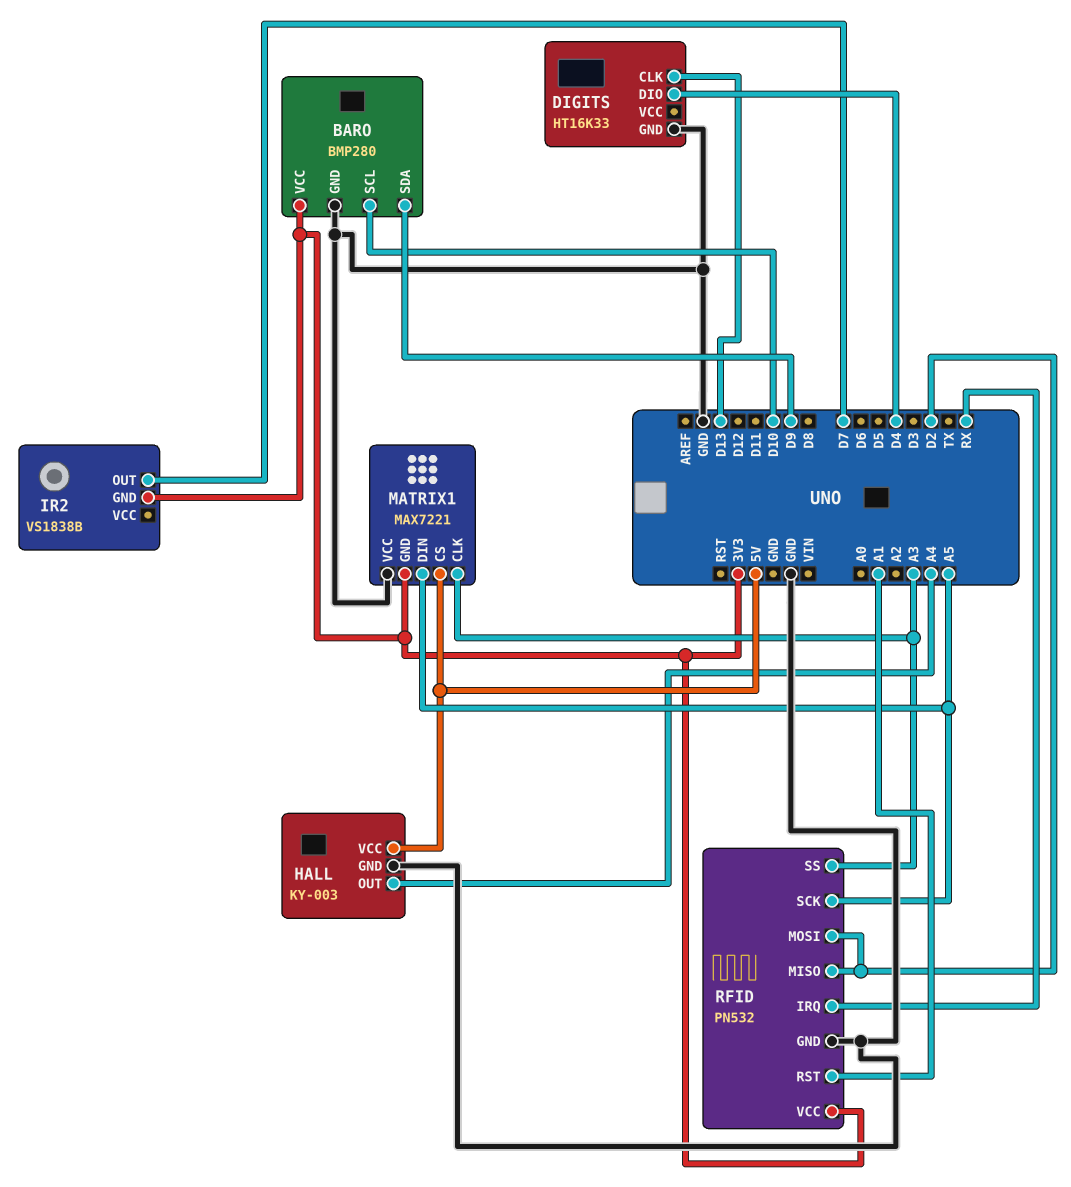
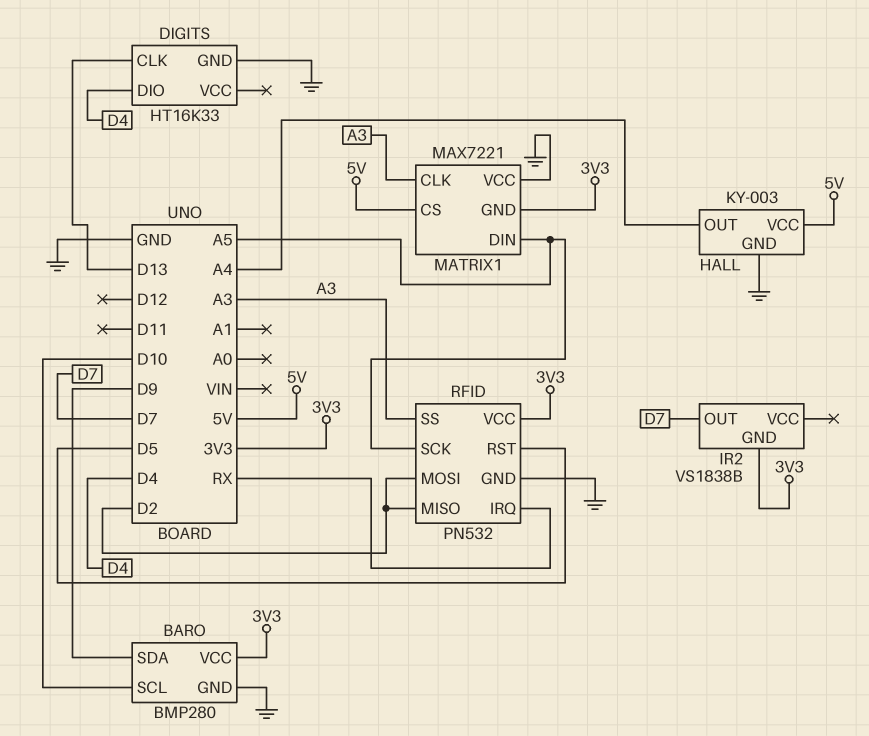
RFID pin RST: A1 -> D5

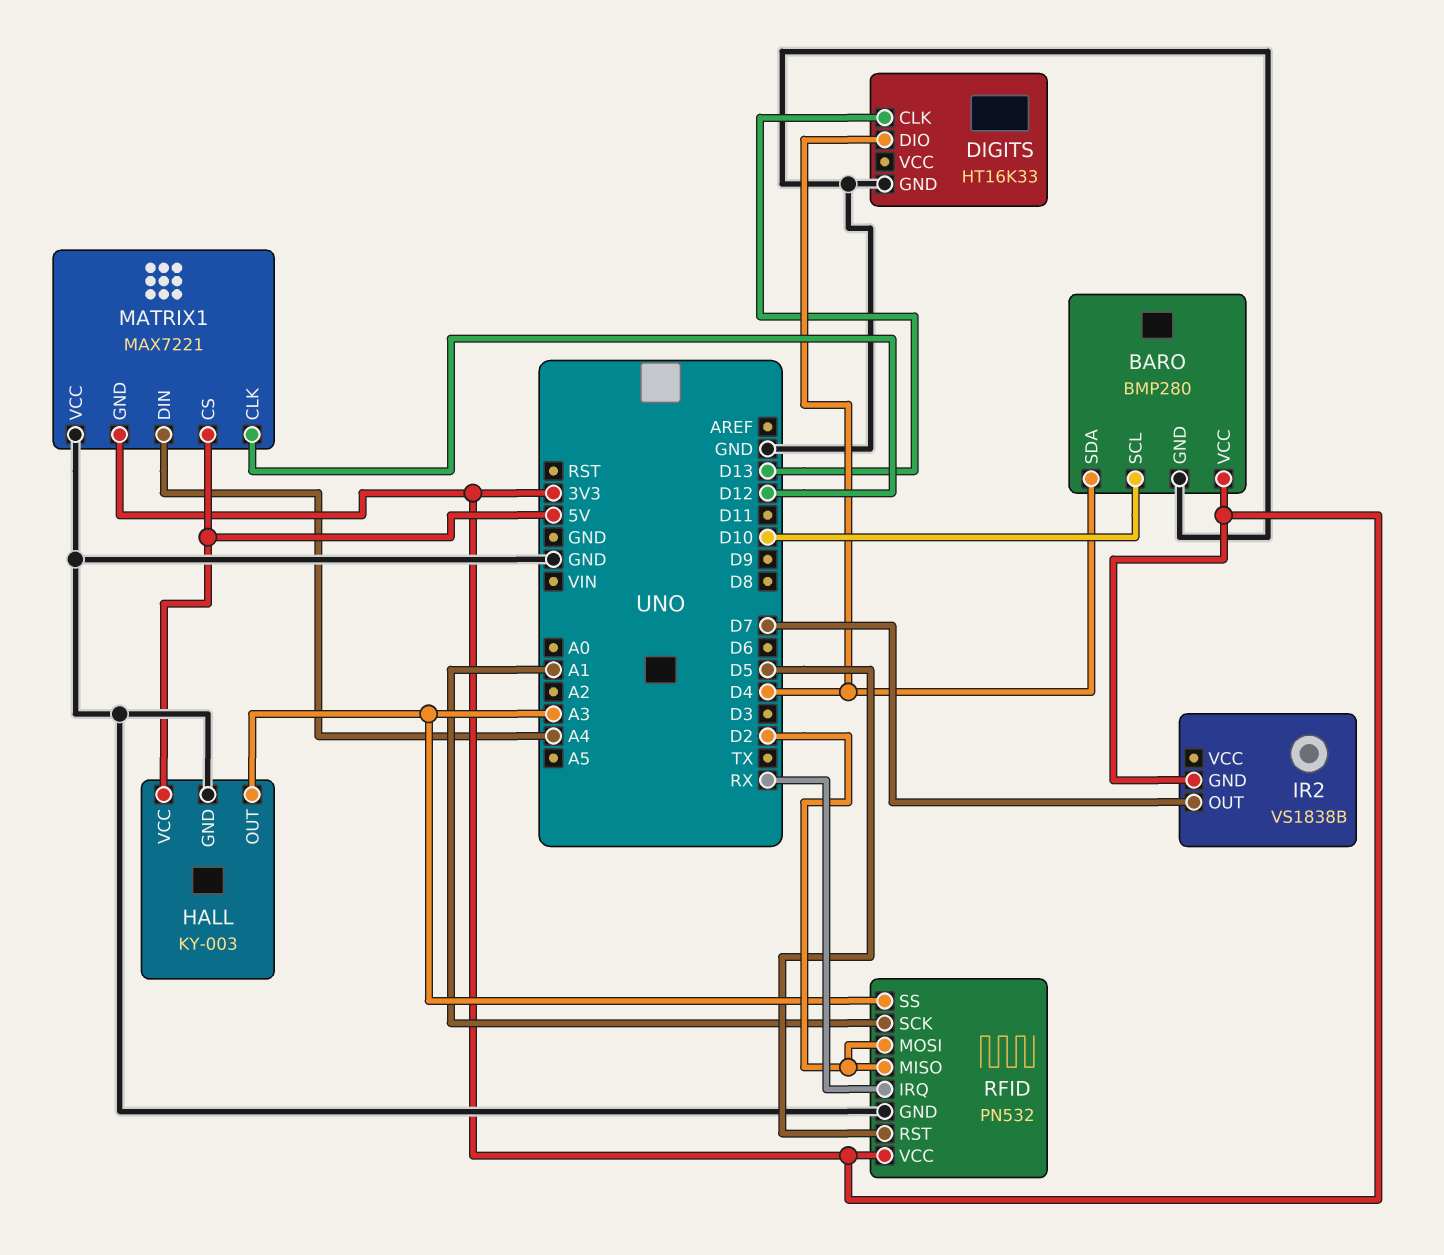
BARO pin SDA: D9 -> D4
HALL pin OUT: A4 -> A3
MATRIX1 pin CLK: A3 -> D12
MATRIX1 pin DIN: A5 -> A4
RFID pin SCK: A5 -> A1

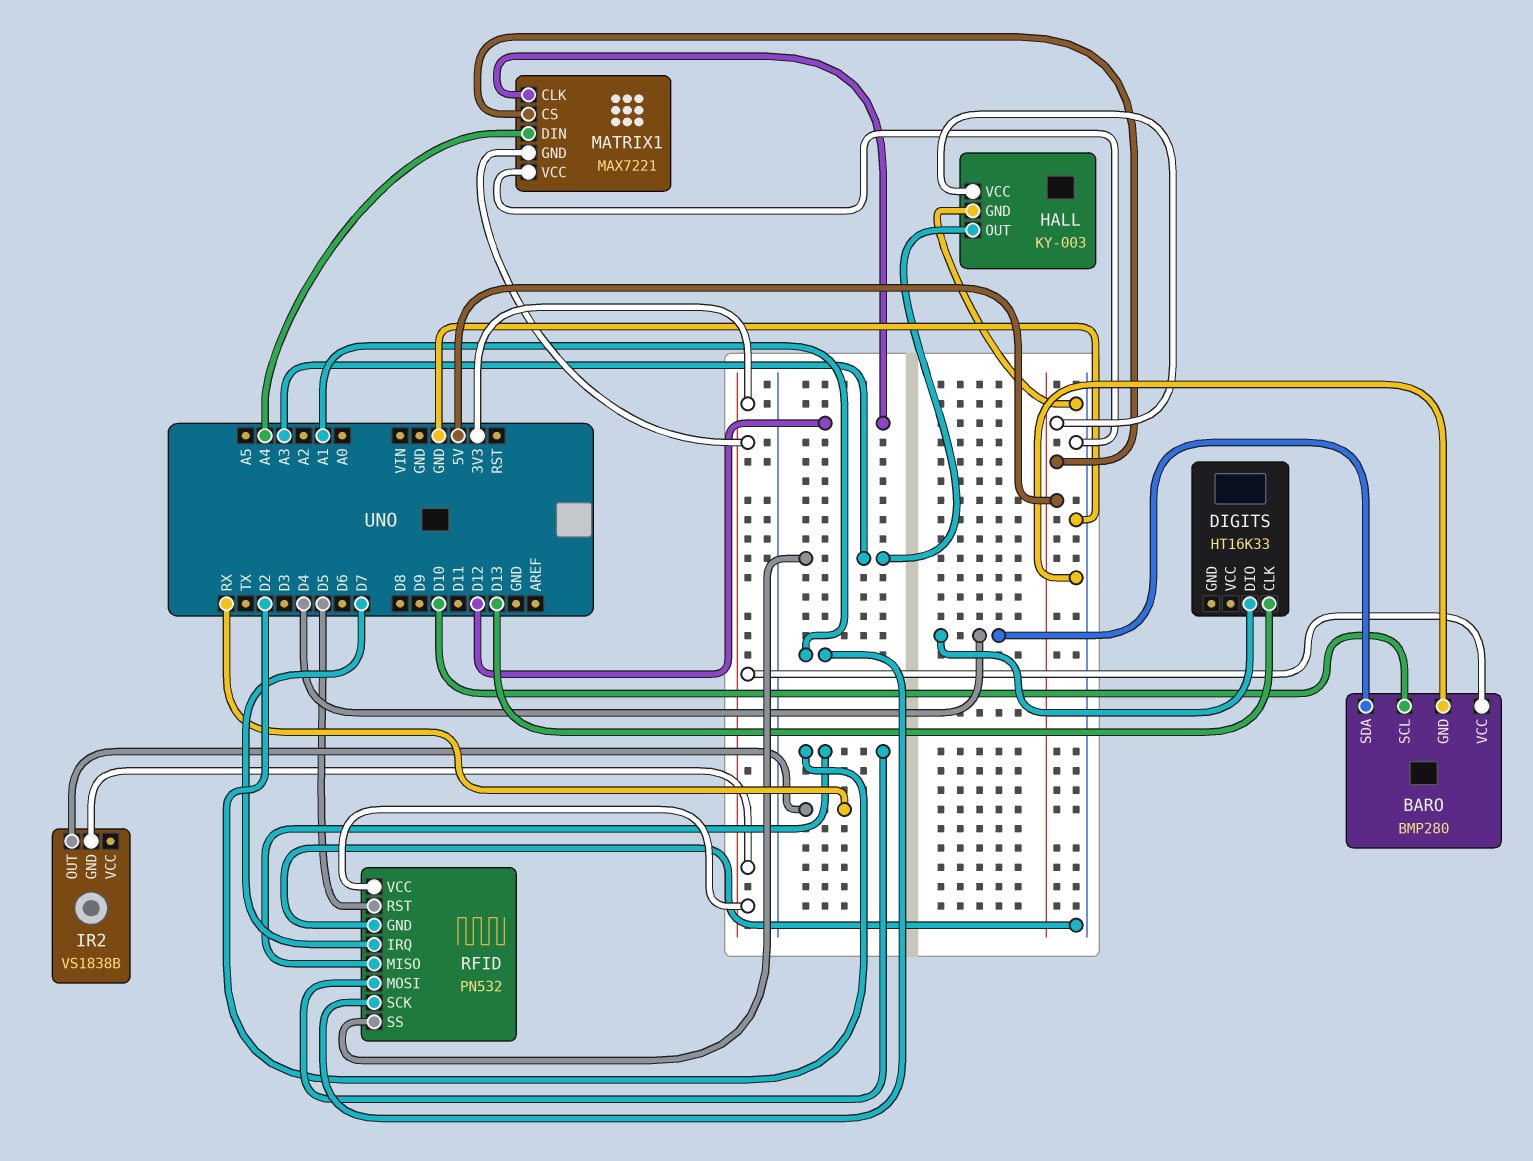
DIGITS pin GND: GND -> none
IR2 pin OUT: D7 -> RX
RFID pin IRQ: RX -> D7

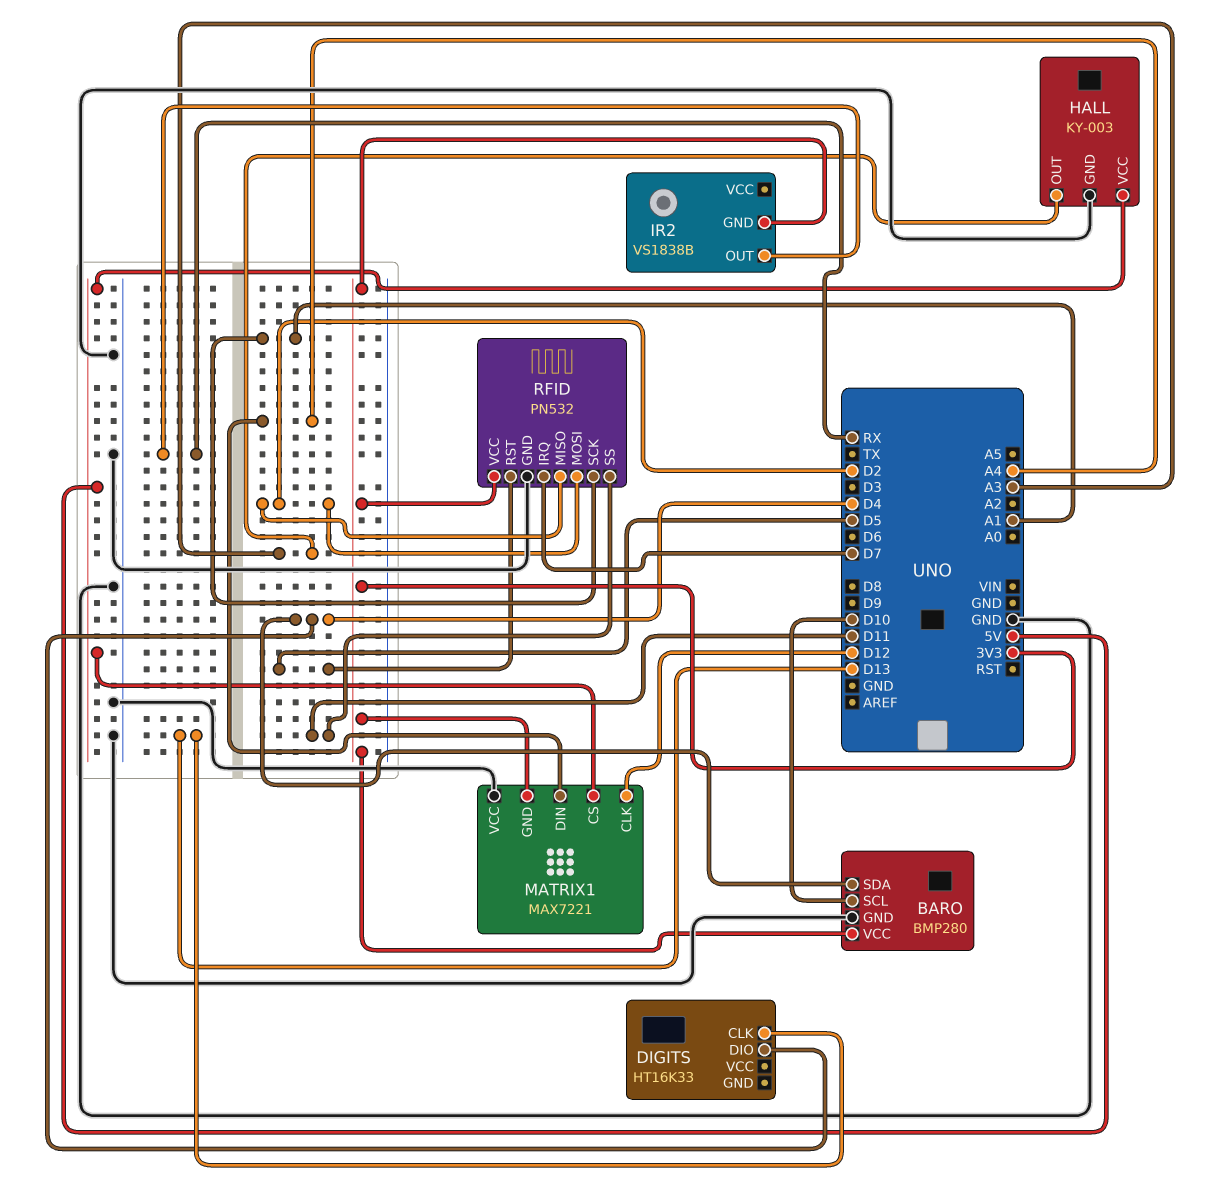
RFID pin SS: A3 -> D11

